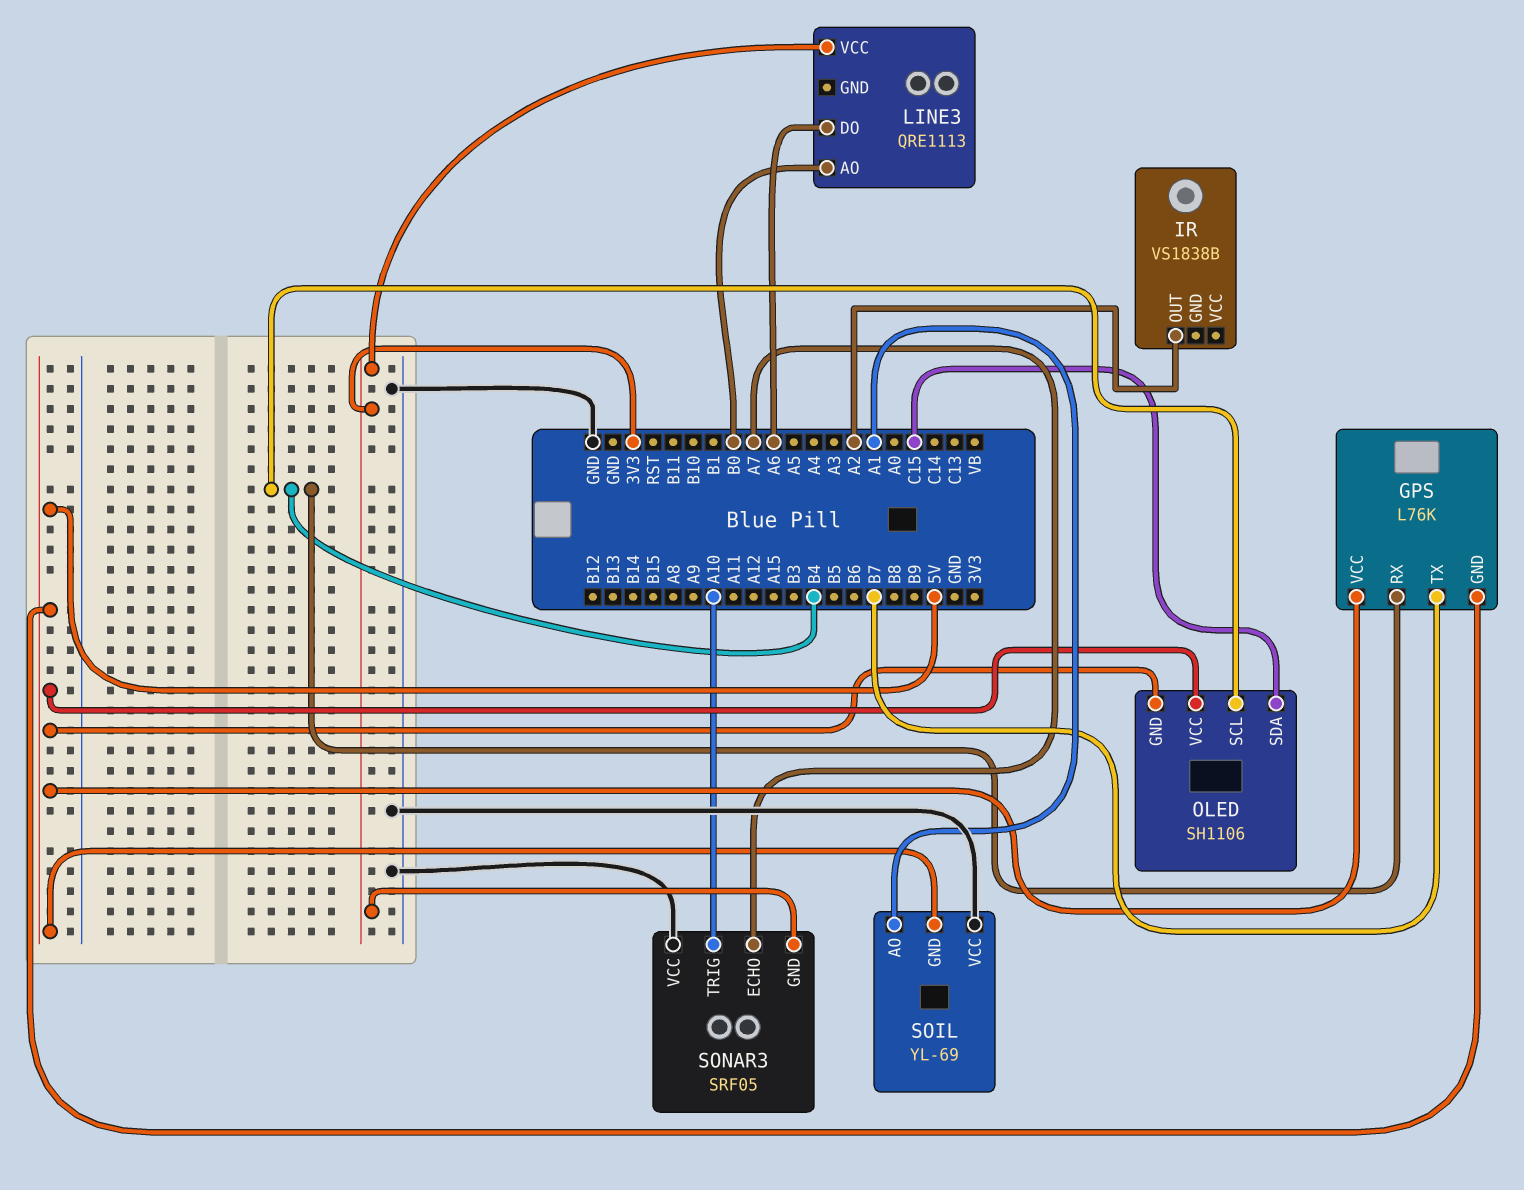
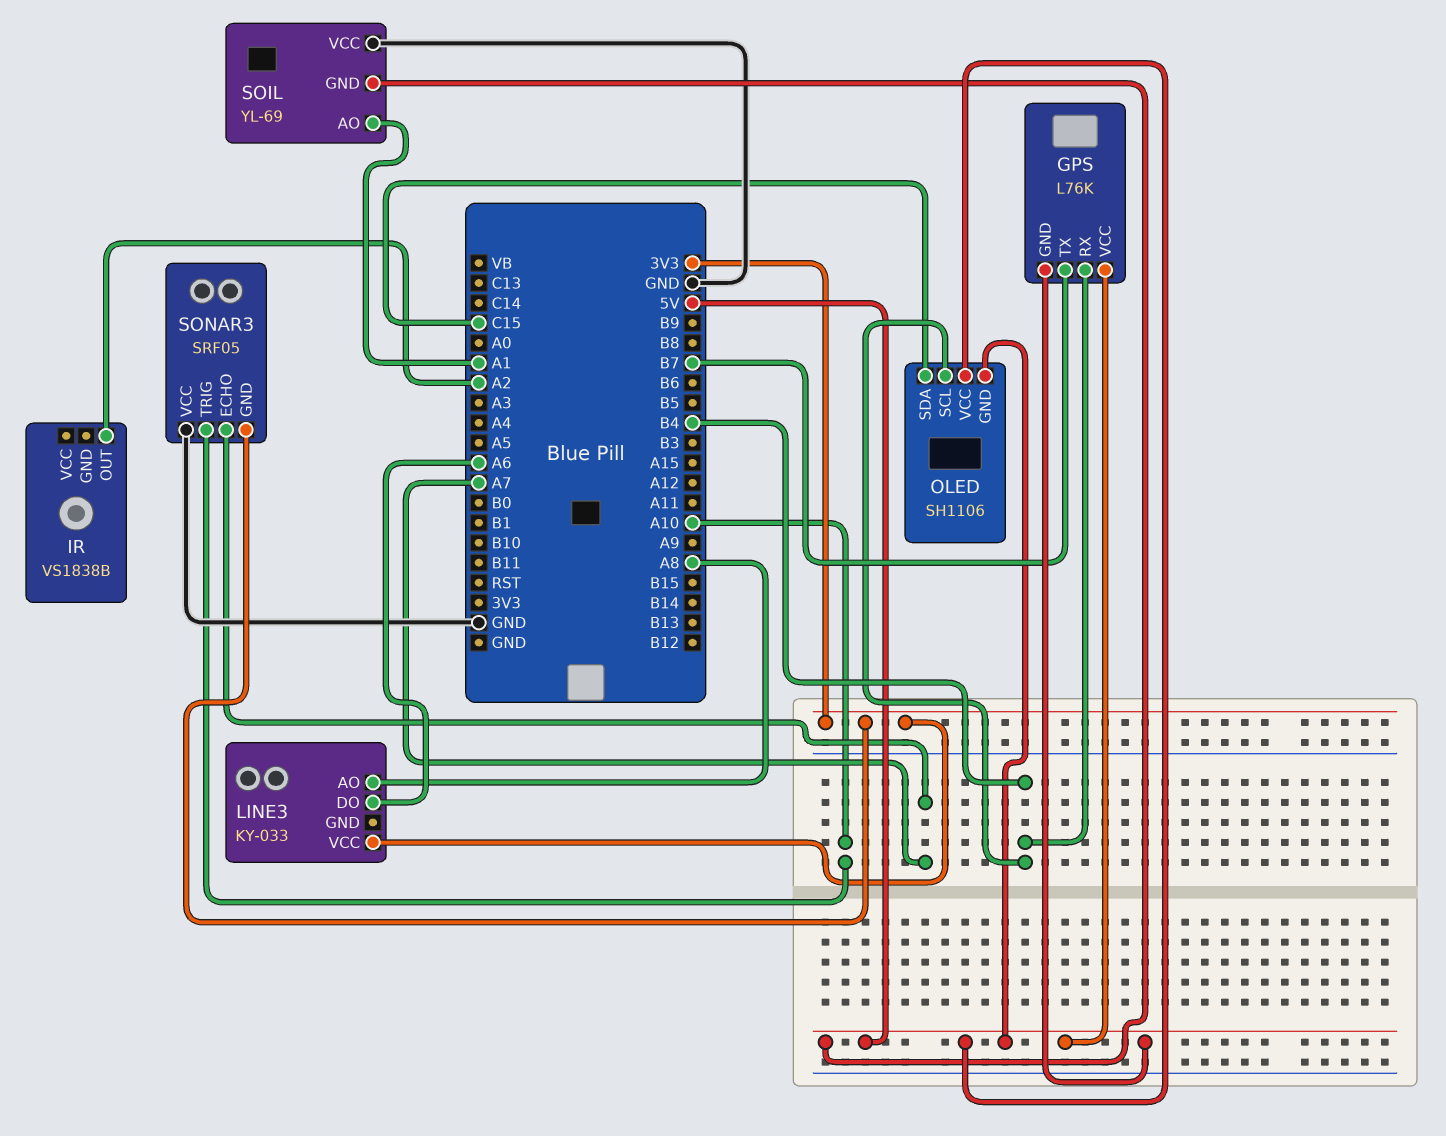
LINE3: QRE1113 -> KY-033
LINE3 pin AO: B0 -> A8

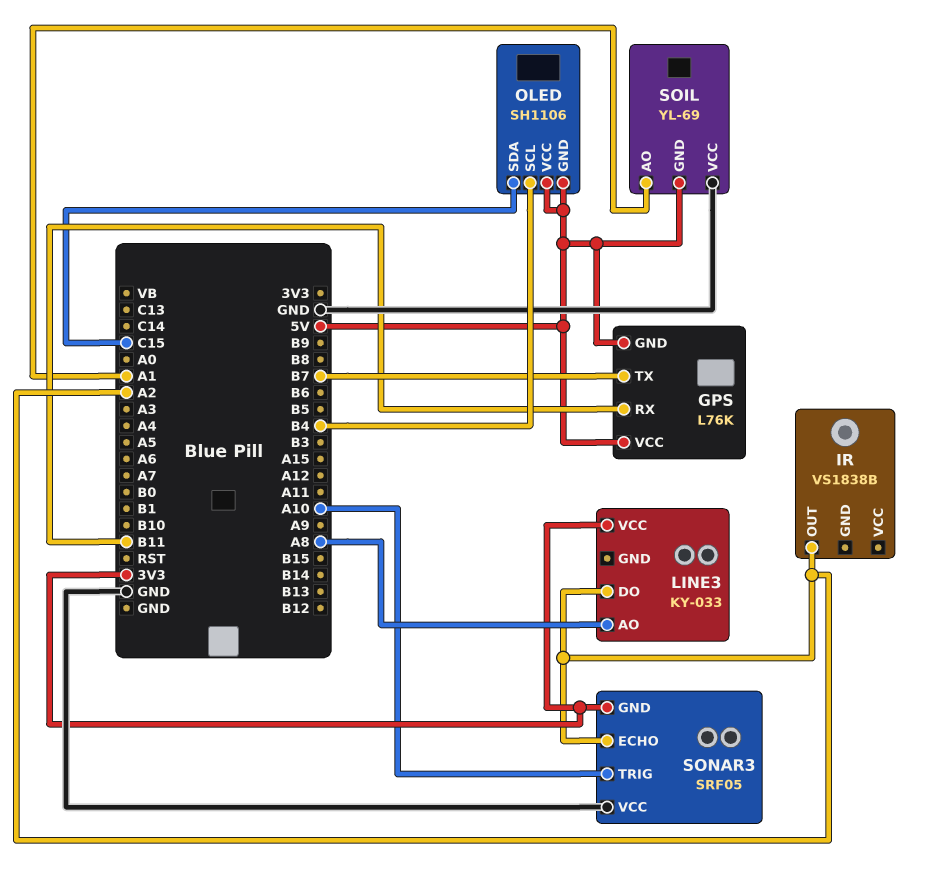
GPS pin RX: B4 -> B11
LINE3 pin DO: A6 -> A2
SONAR3 pin ECHO: A7 -> A2

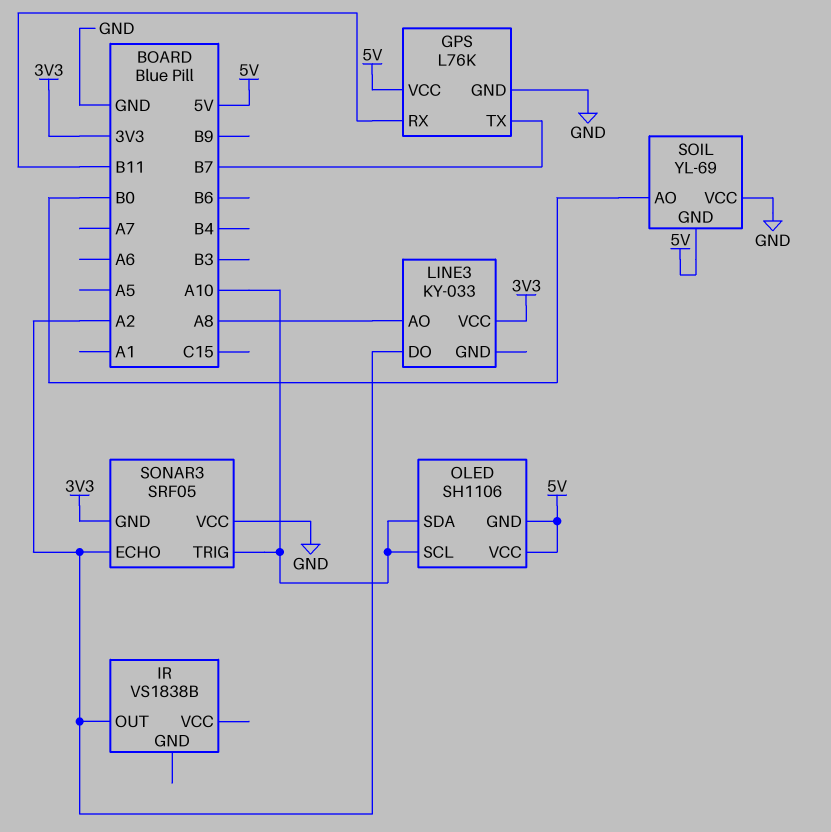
GPS pin GND: 5V -> GND
OLED pin SCL: B4 -> A10
OLED pin SDA: C15 -> A10
SOIL pin AO: A1 -> B0

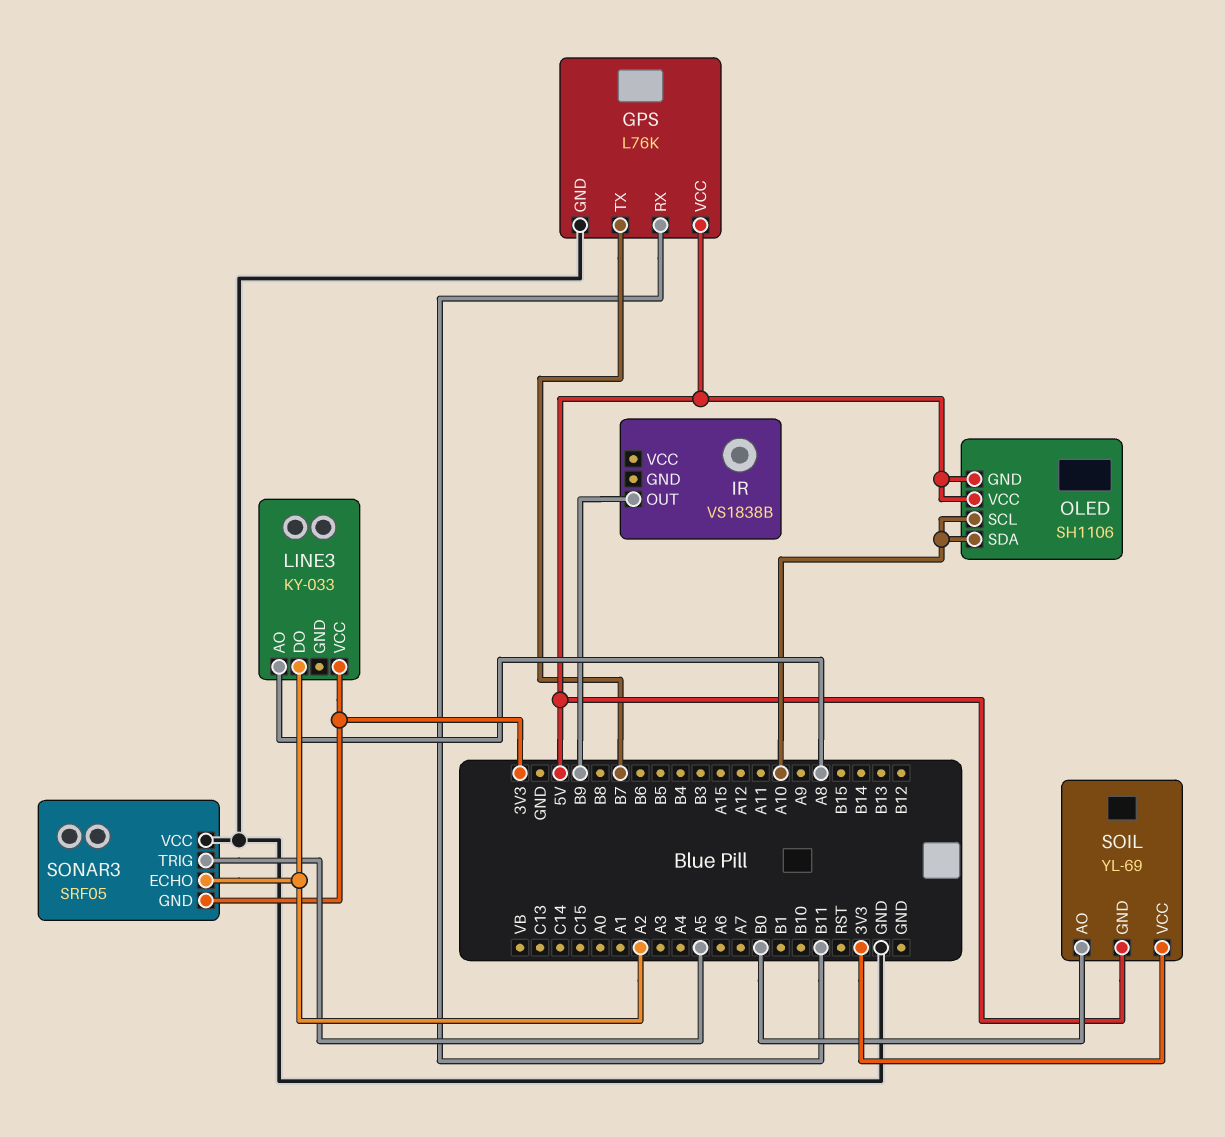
IR pin OUT: A2 -> B9
SOIL pin VCC: GND -> 3V3
SONAR3 pin TRIG: A10 -> A5

